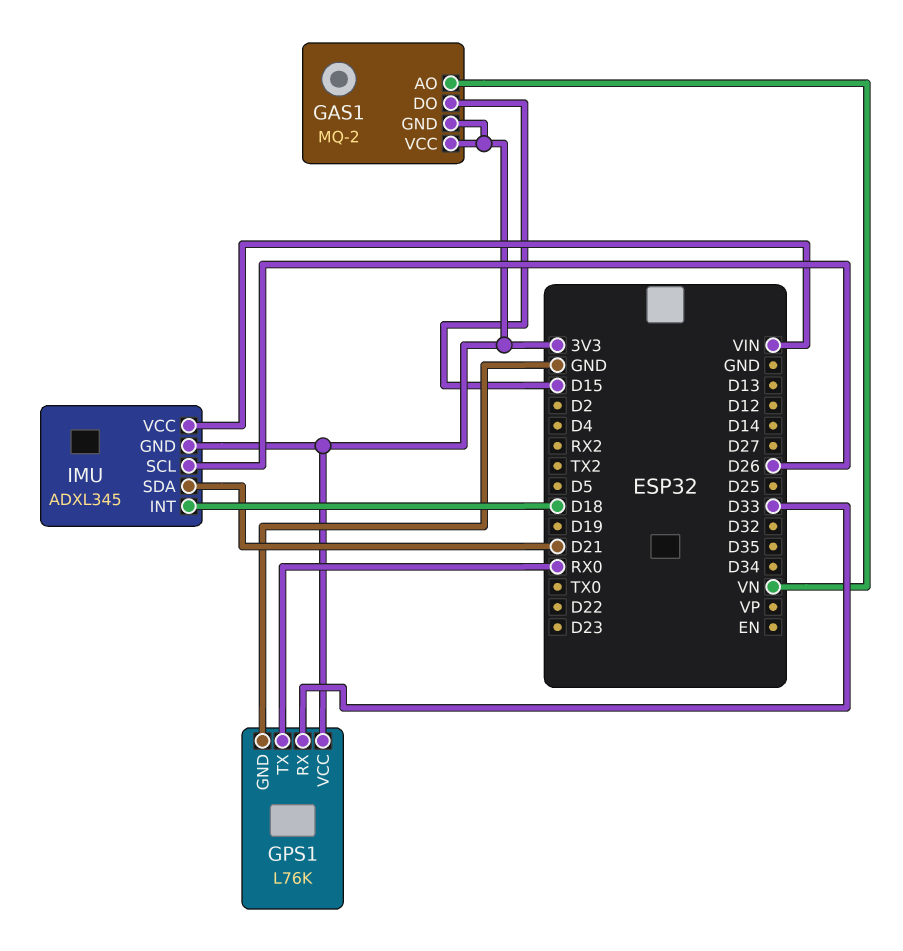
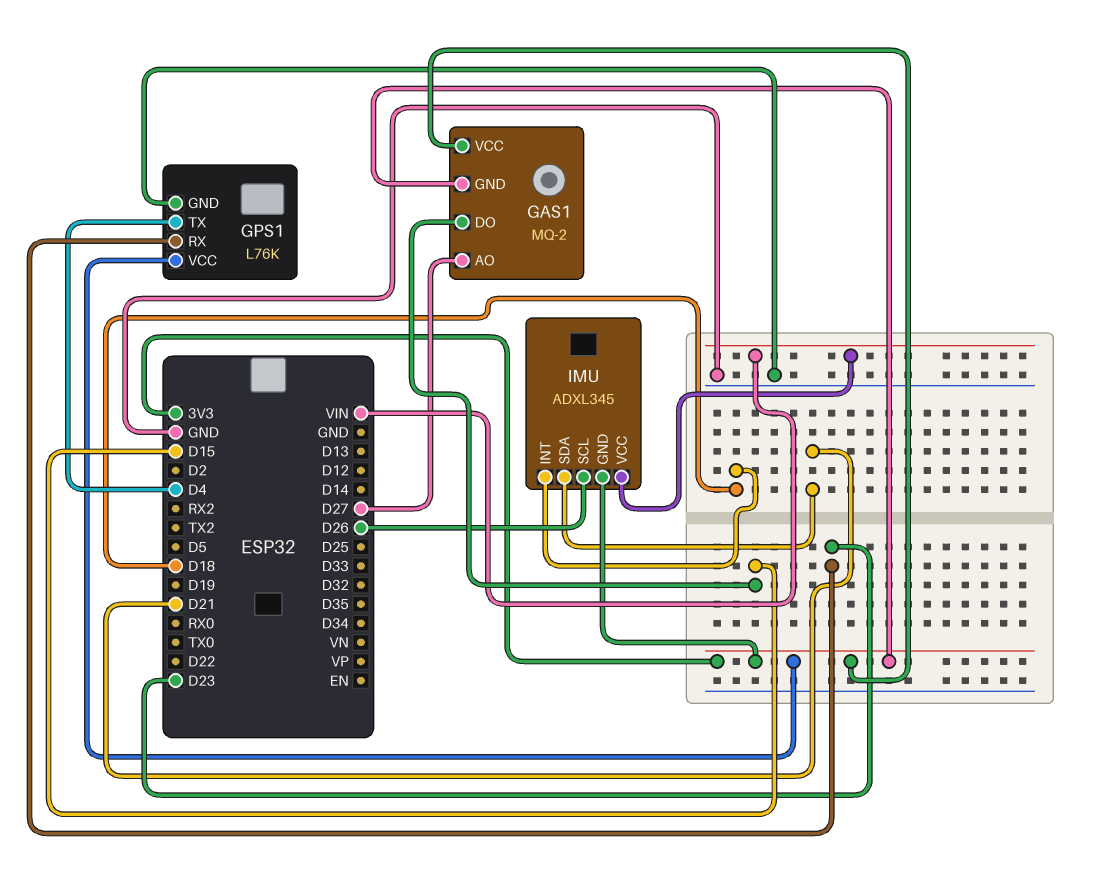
GAS1 pin AO: VN -> D27
GPS1 pin RX: D33 -> D23
GPS1 pin TX: RX0 -> D4

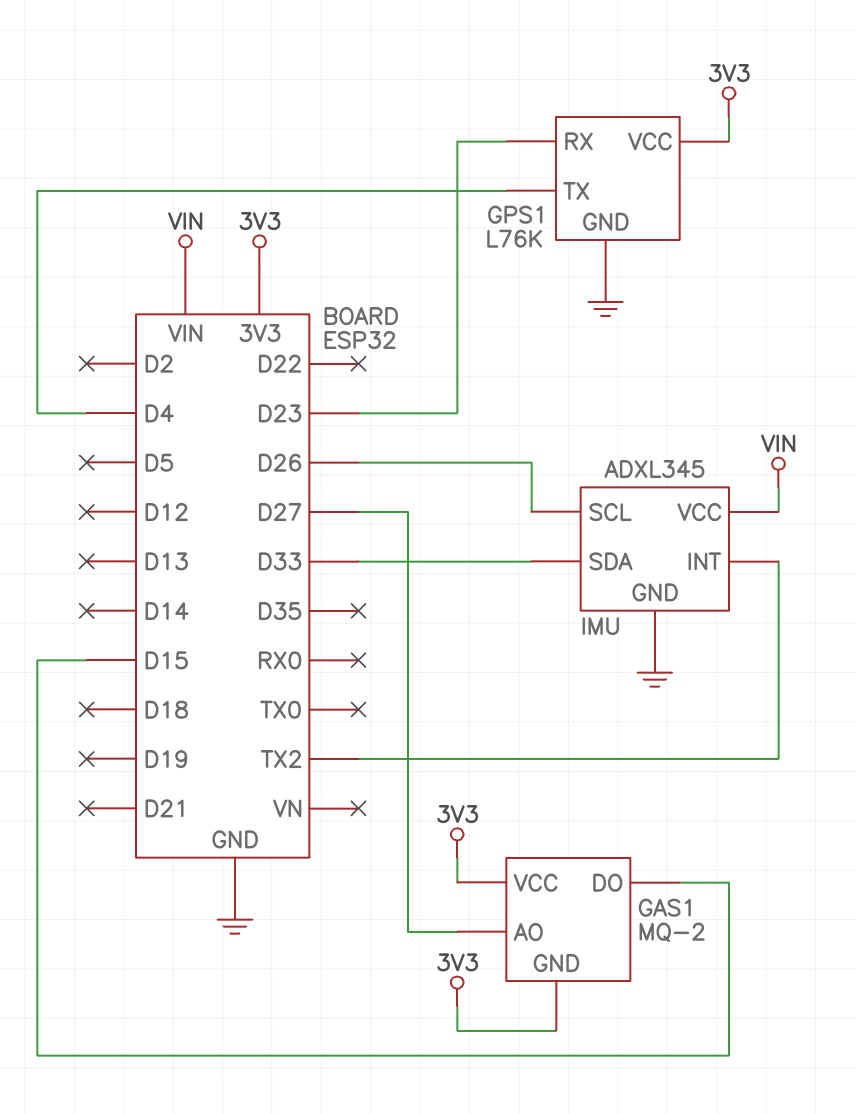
IMU pin GND: 3V3 -> GND
IMU pin INT: D18 -> TX2
IMU pin SDA: D21 -> D33

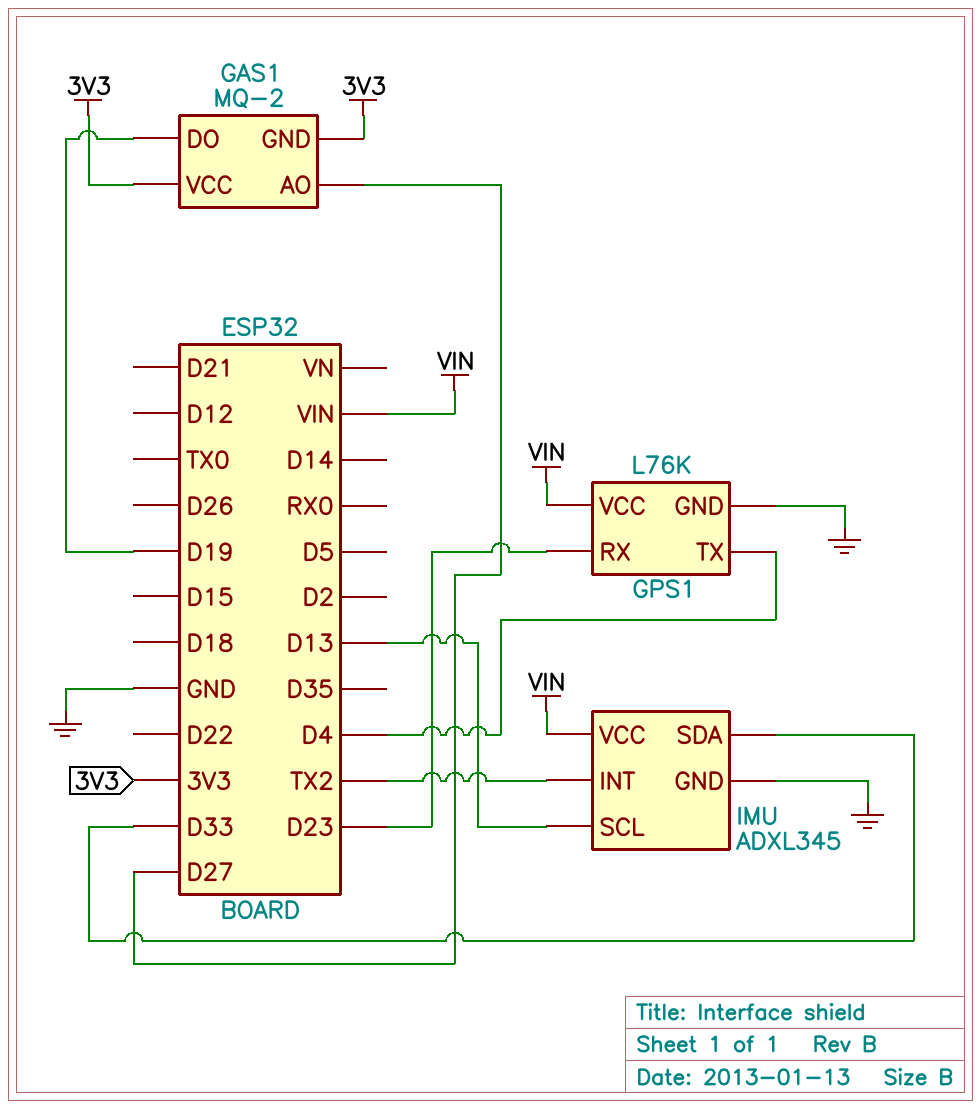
GAS1 pin DO: D15 -> D19
GPS1 pin VCC: 3V3 -> VIN
IMU pin SCL: D26 -> D13

